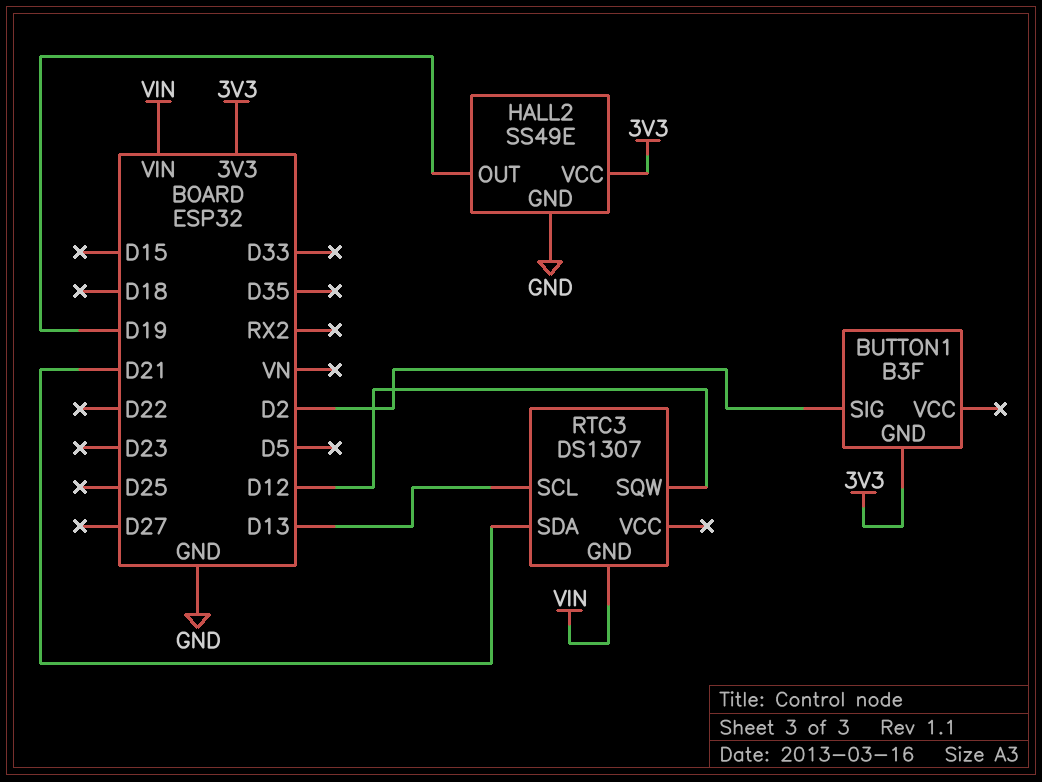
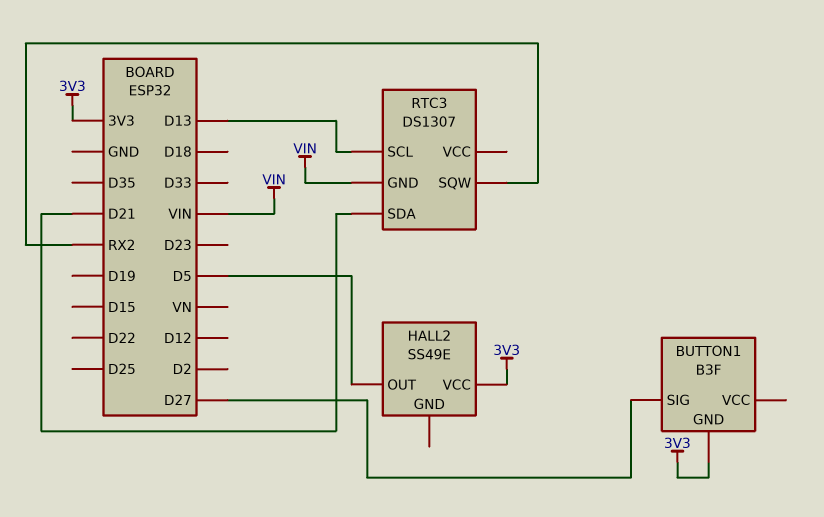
BUTTON1 pin SIG: D2 -> D27
HALL2 pin GND: GND -> none
HALL2 pin OUT: D19 -> D5
RTC3 pin SQW: D12 -> RX2

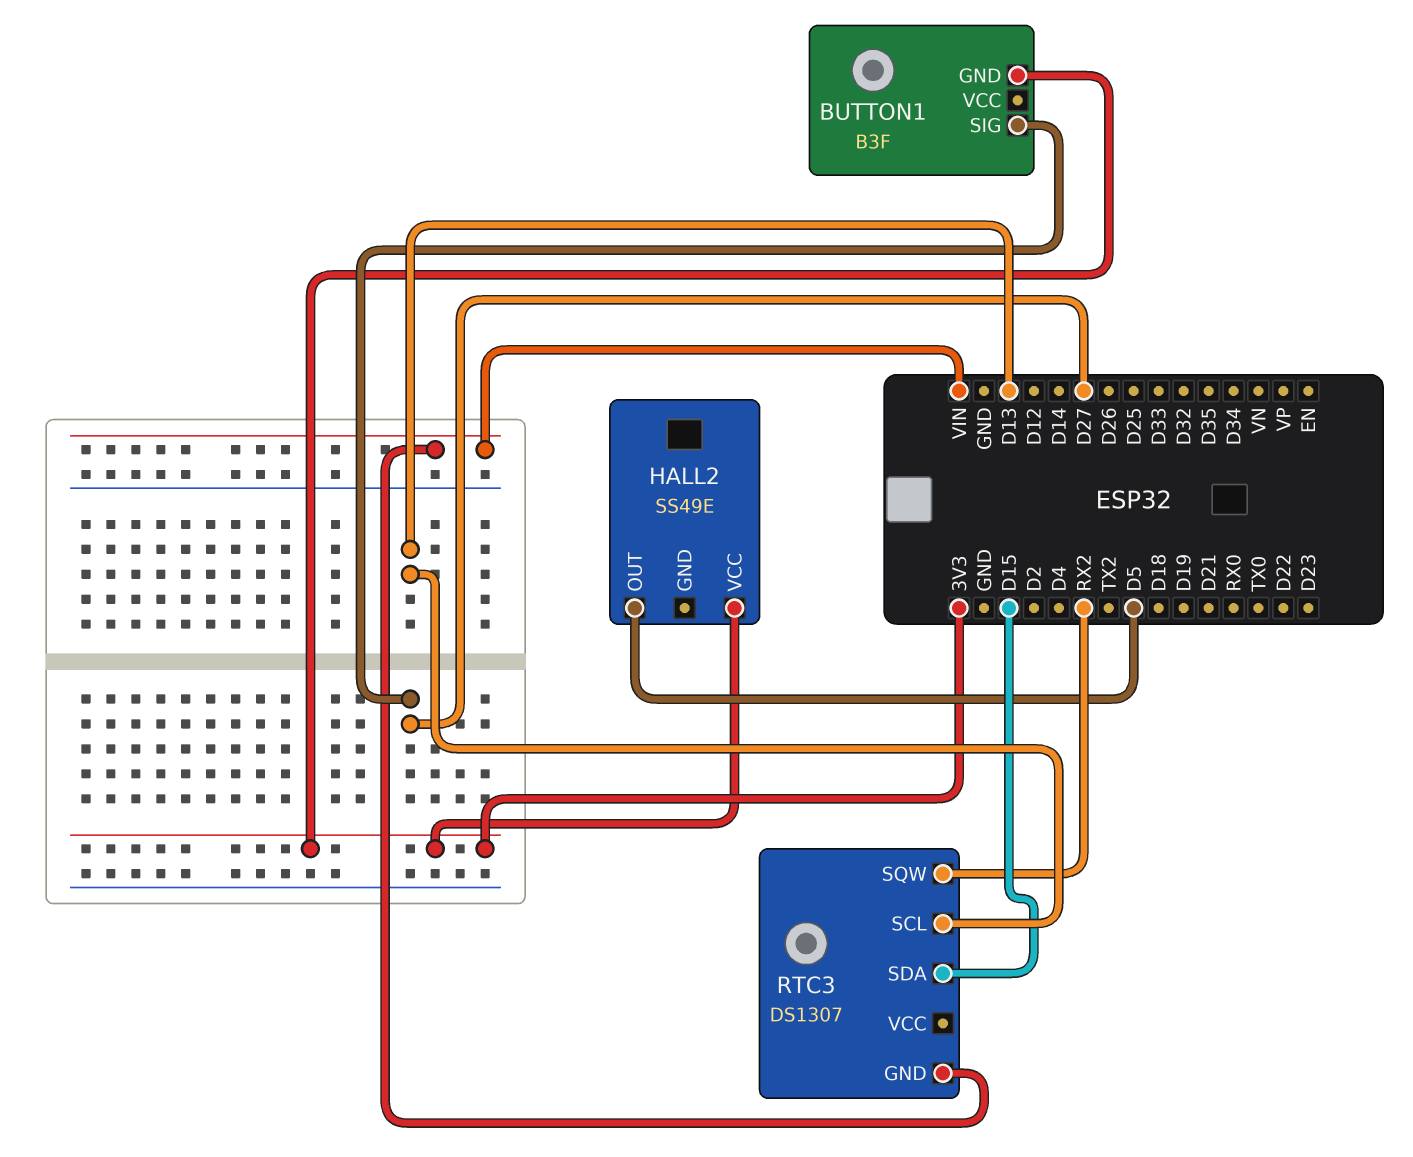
RTC3 pin SDA: D21 -> D15

